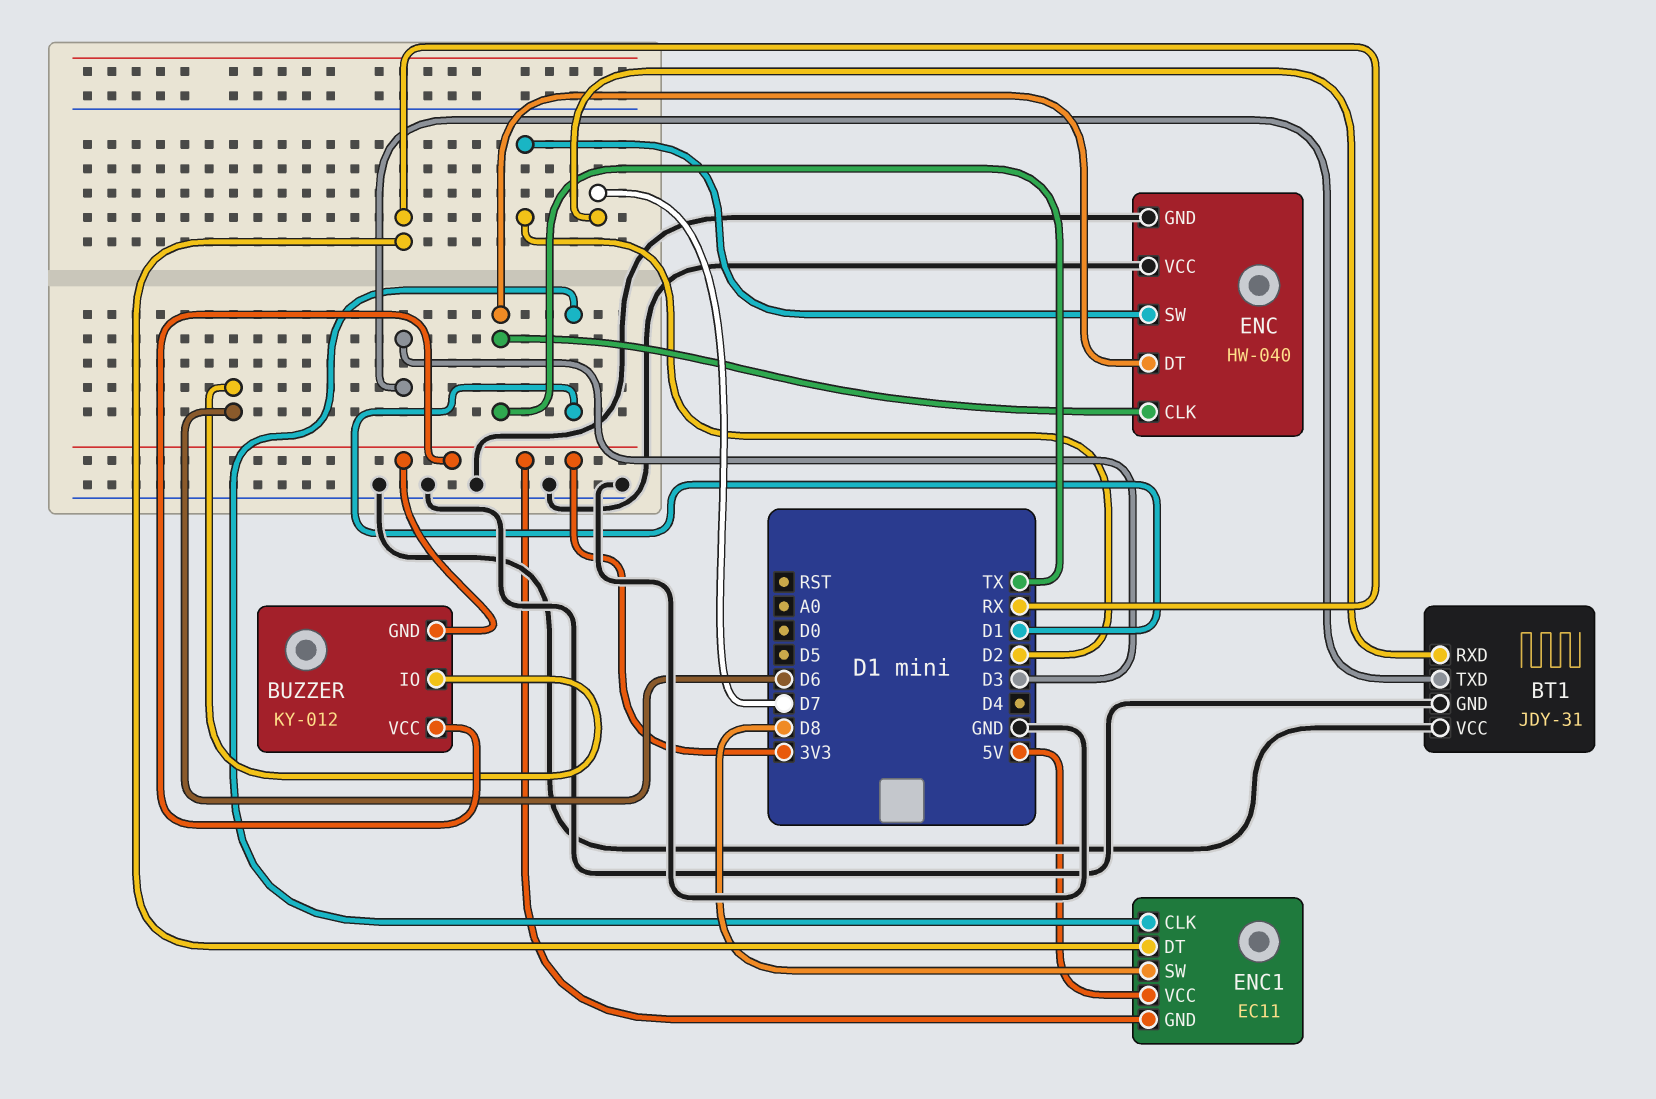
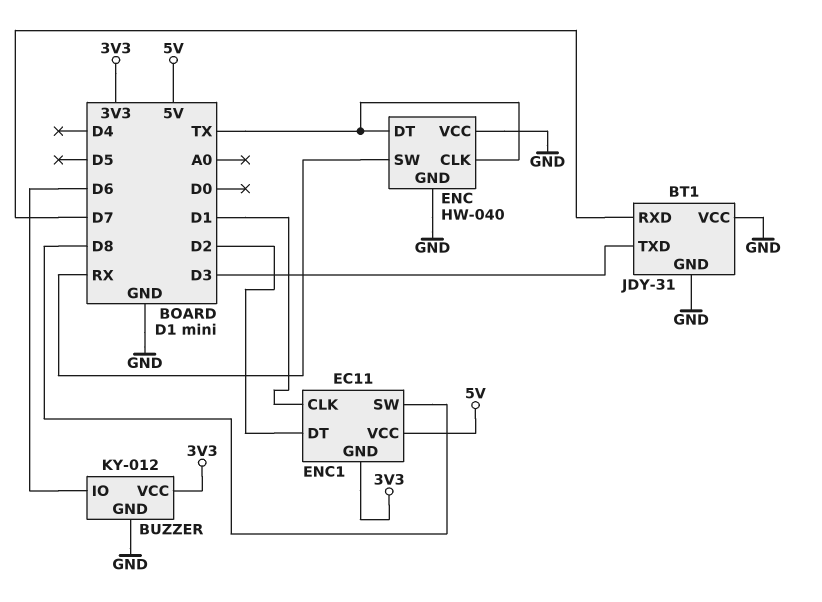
BUZZER pin GND: 3V3 -> GND
ENC pin SW: D2 -> RX
ENC1 pin DT: RX -> D2

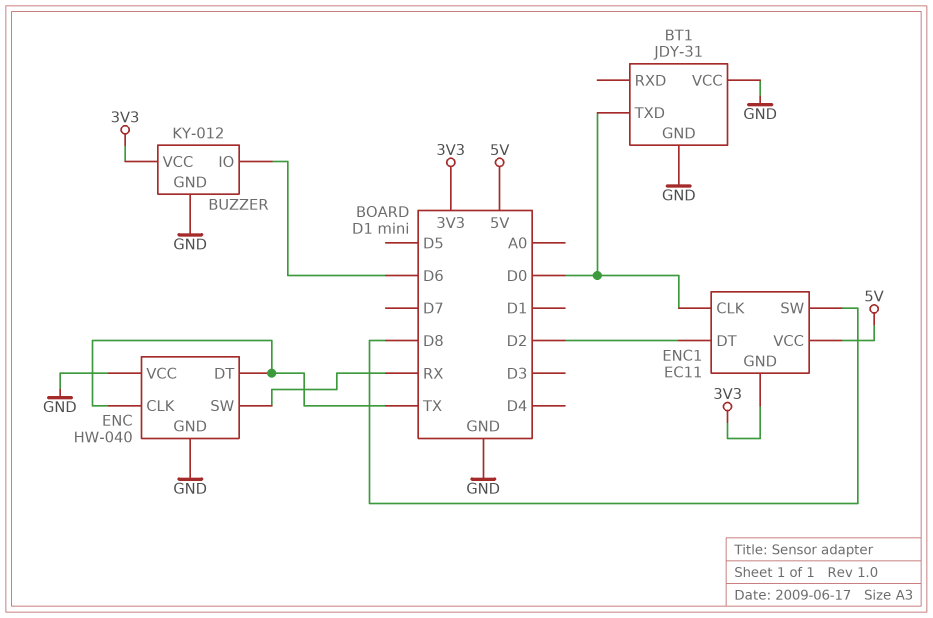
BT1 pin RXD: D7 -> none
BT1 pin TXD: D3 -> D0
ENC1 pin CLK: D1 -> D0

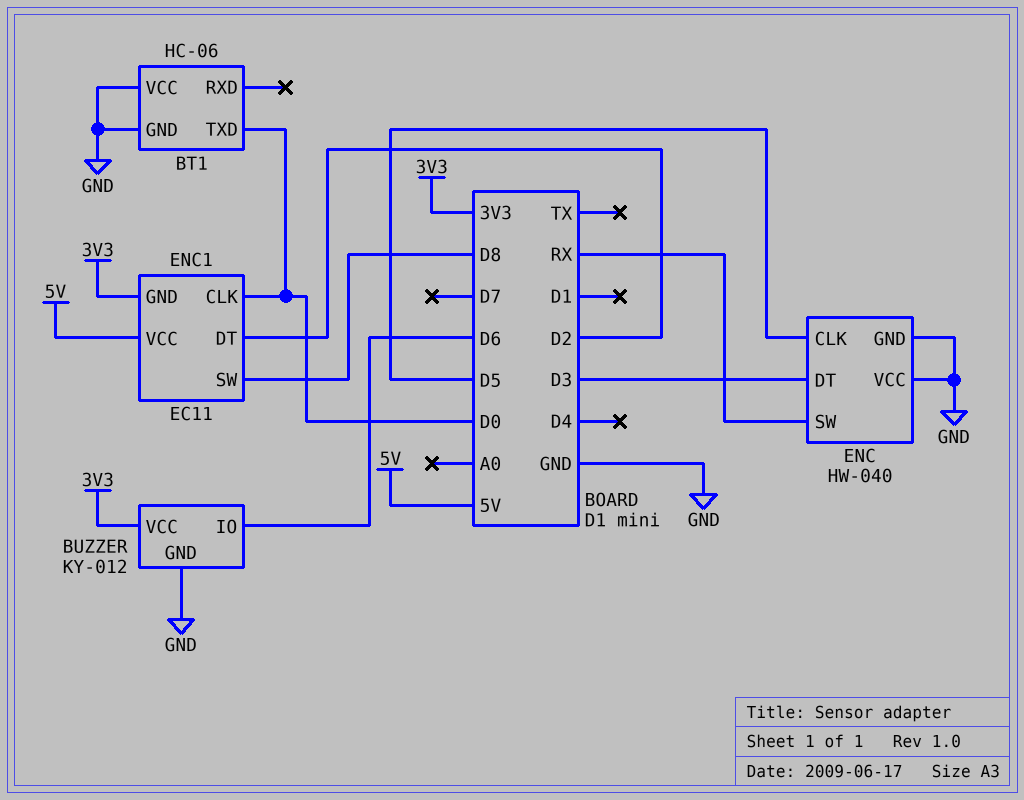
BT1: JDY-31 -> HC-06
ENC pin CLK: TX -> D5
ENC pin DT: TX -> D3

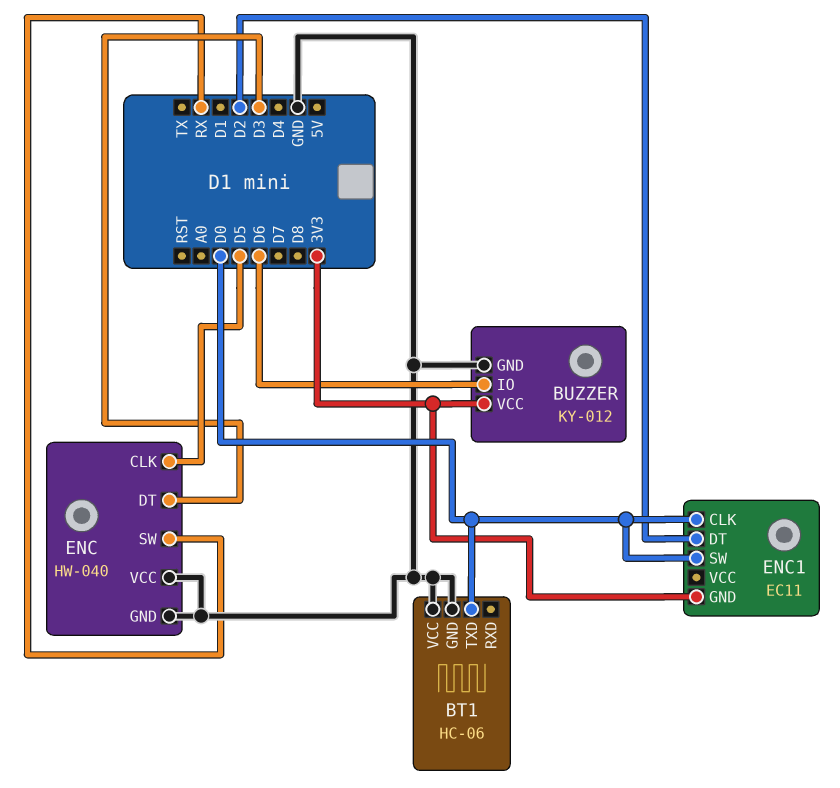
ENC1 pin SW: D8 -> D0
ENC1 pin VCC: 5V -> none

